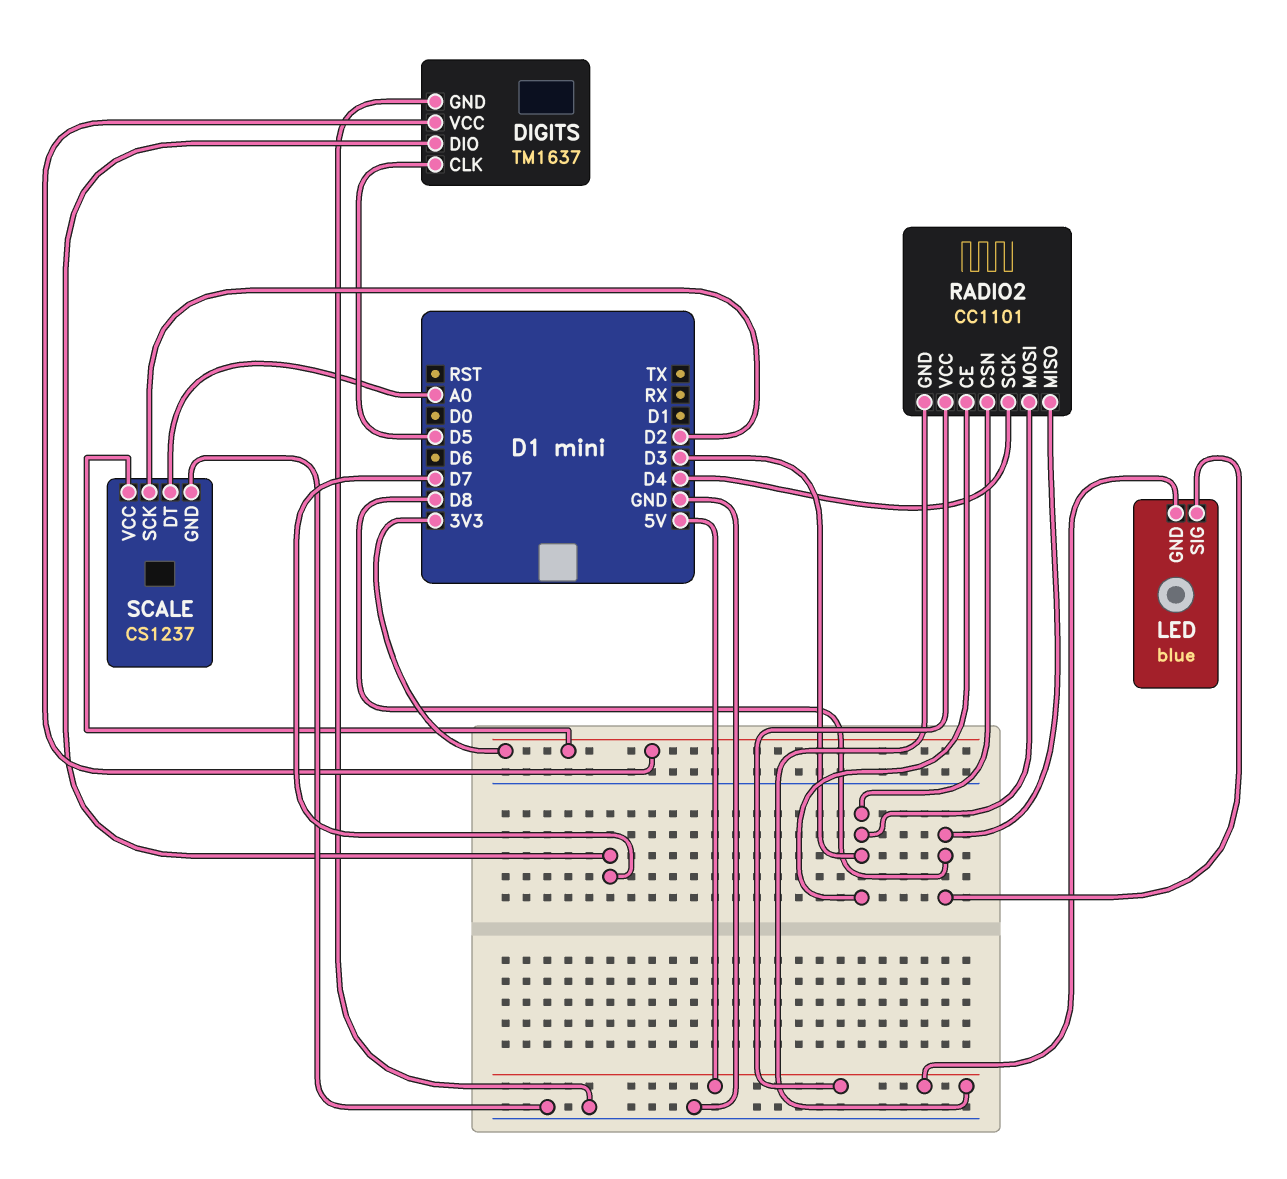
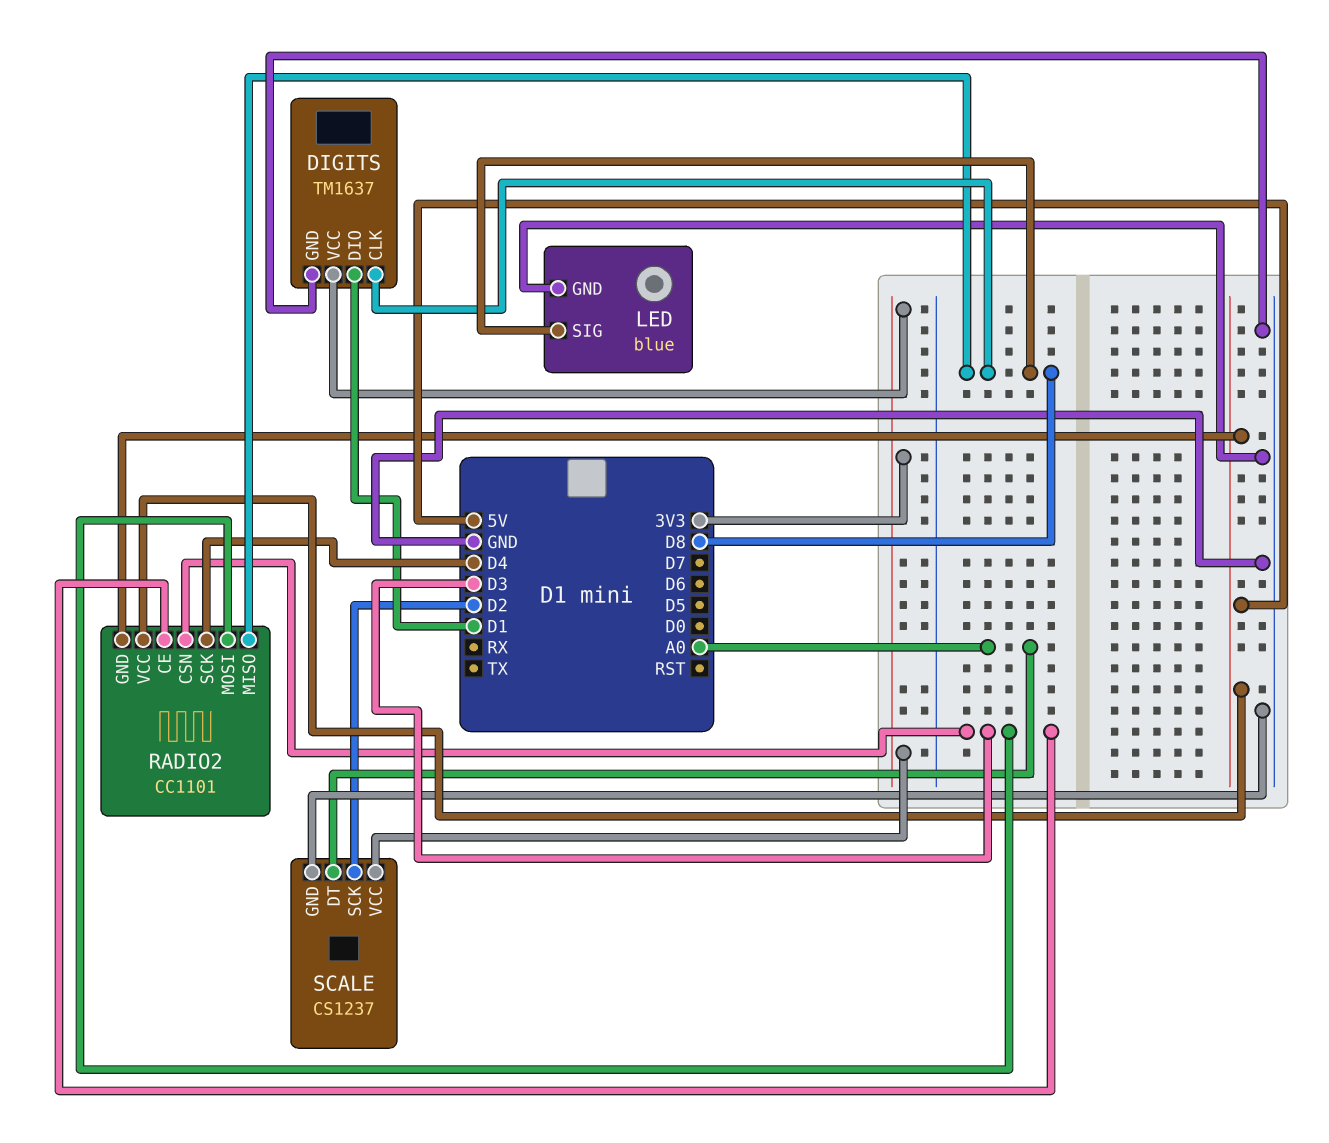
DIGITS pin CLK: D5 -> D8
DIGITS pin DIO: D7 -> D1
LED pin GND: 5V -> GND

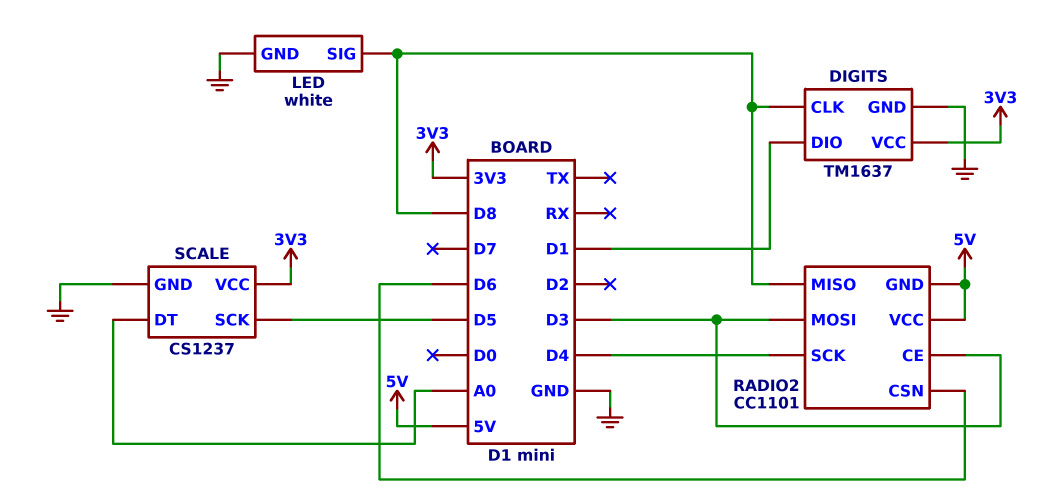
LED: blue -> white
RADIO2 pin CSN: D3 -> D6
SCALE pin SCK: D2 -> D5

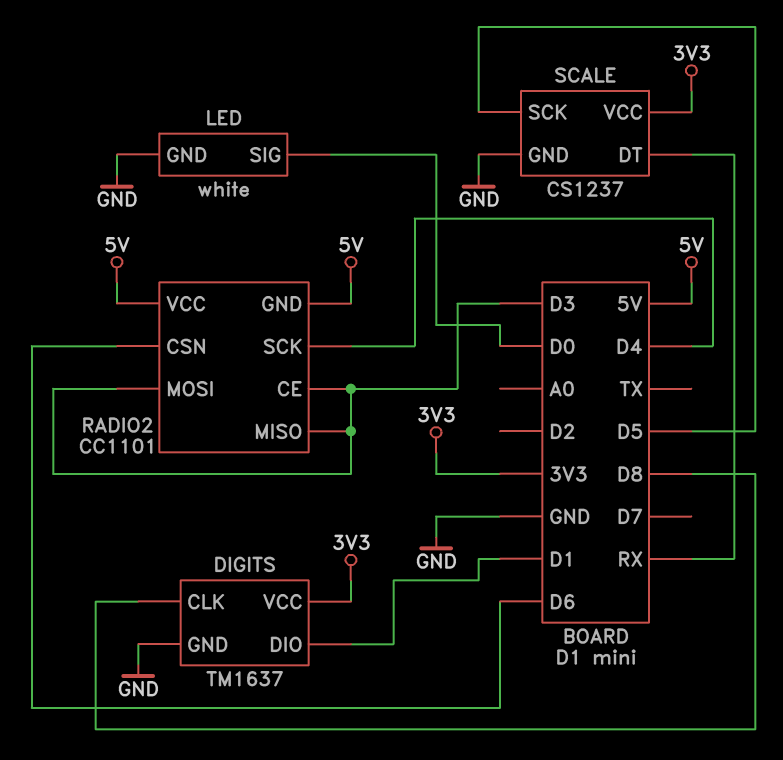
LED pin SIG: D8 -> D0
RADIO2 pin MISO: D8 -> D3
SCALE pin DT: A0 -> RX

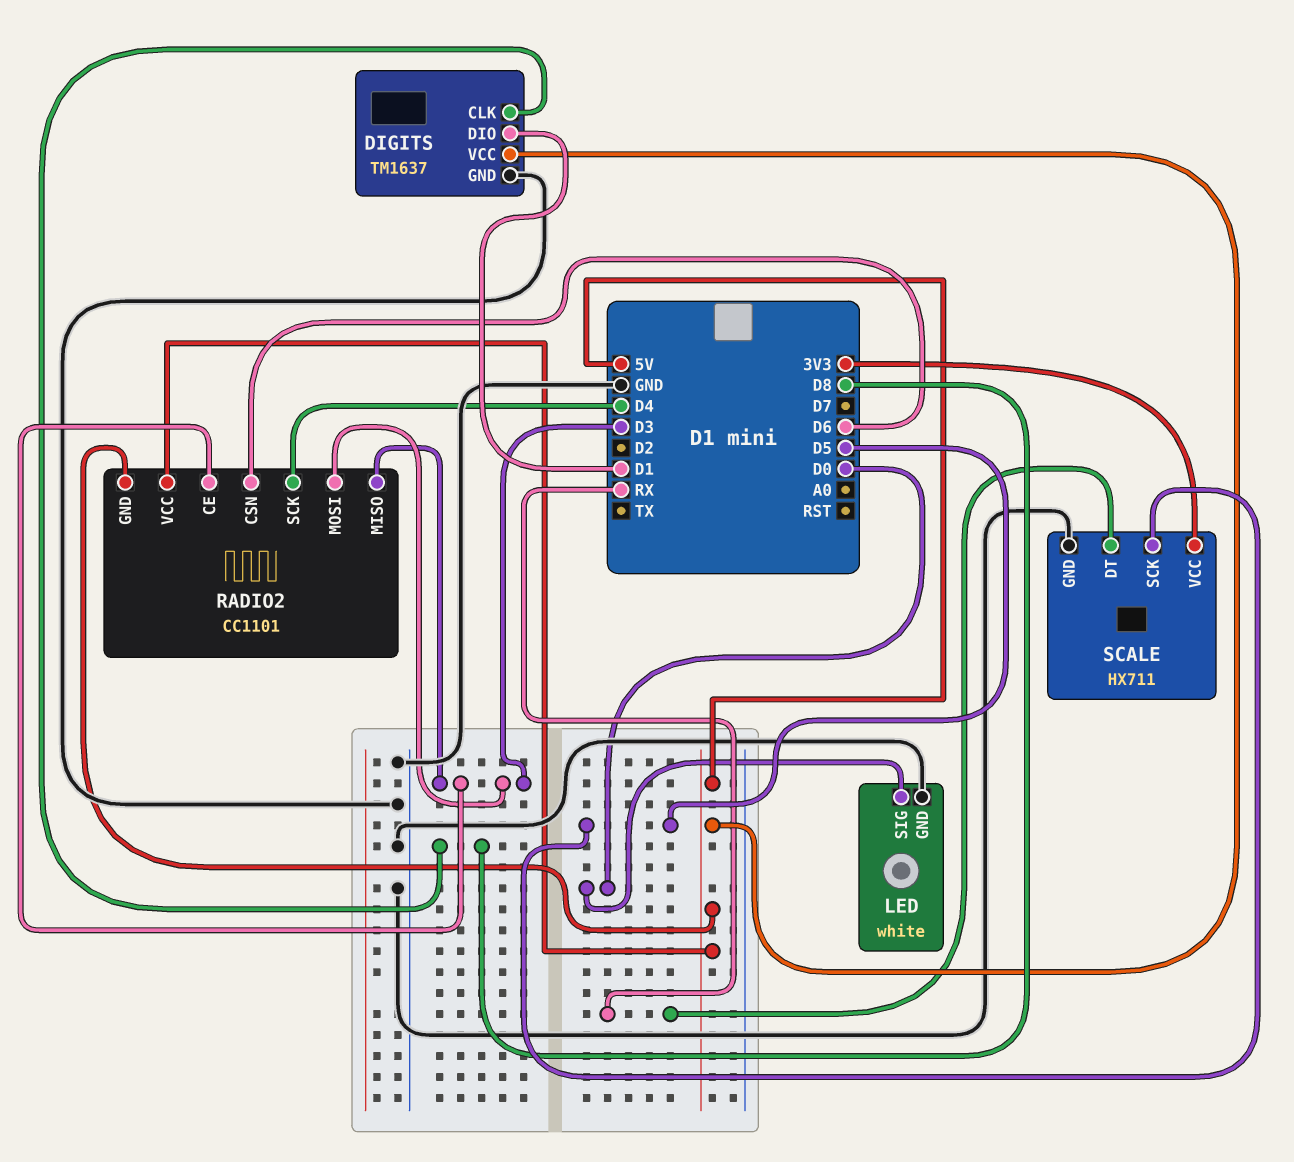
DIGITS pin VCC: 3V3 -> 5V
SCALE: CS1237 -> HX711

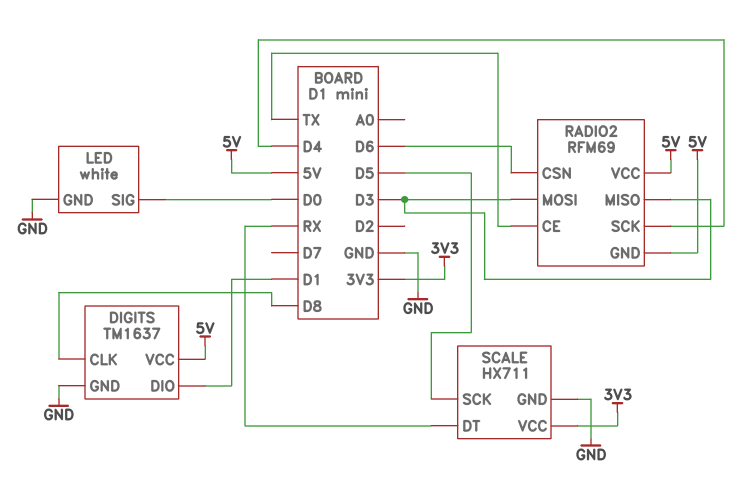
RADIO2: CC1101 -> RFM69
RADIO2 pin CE: D3 -> TX

